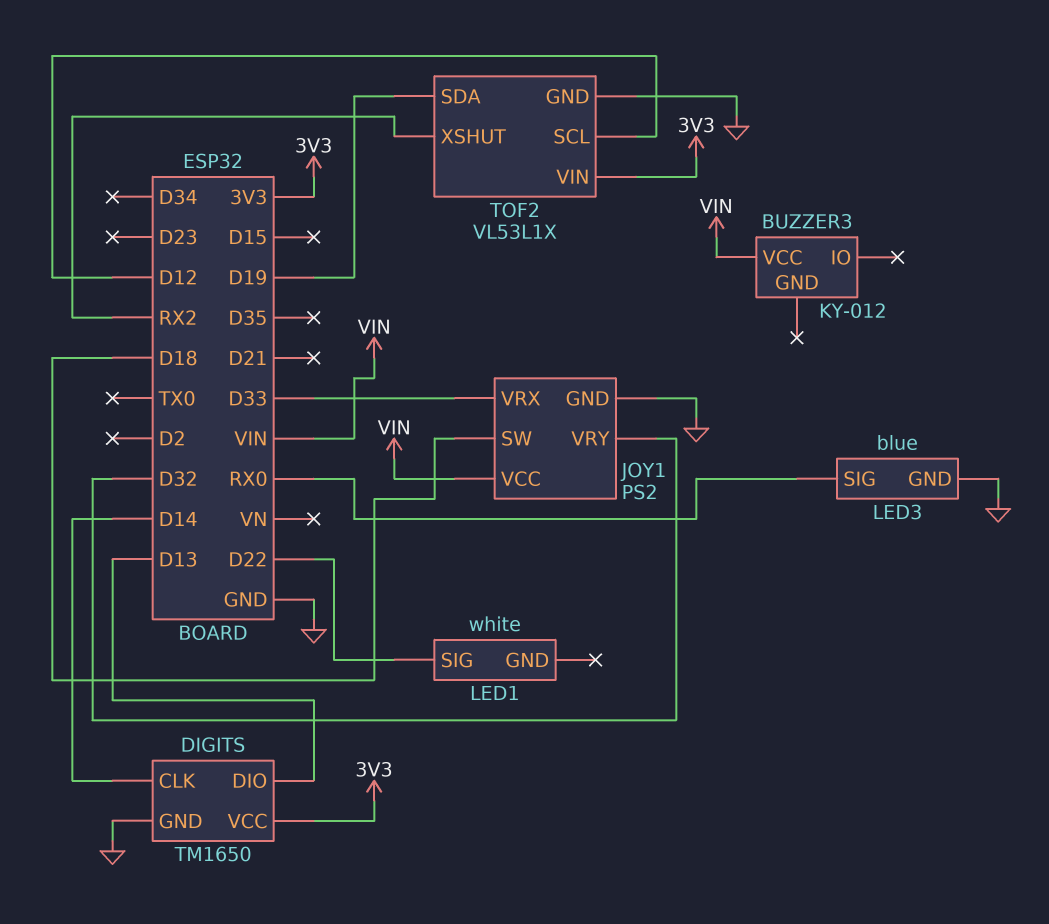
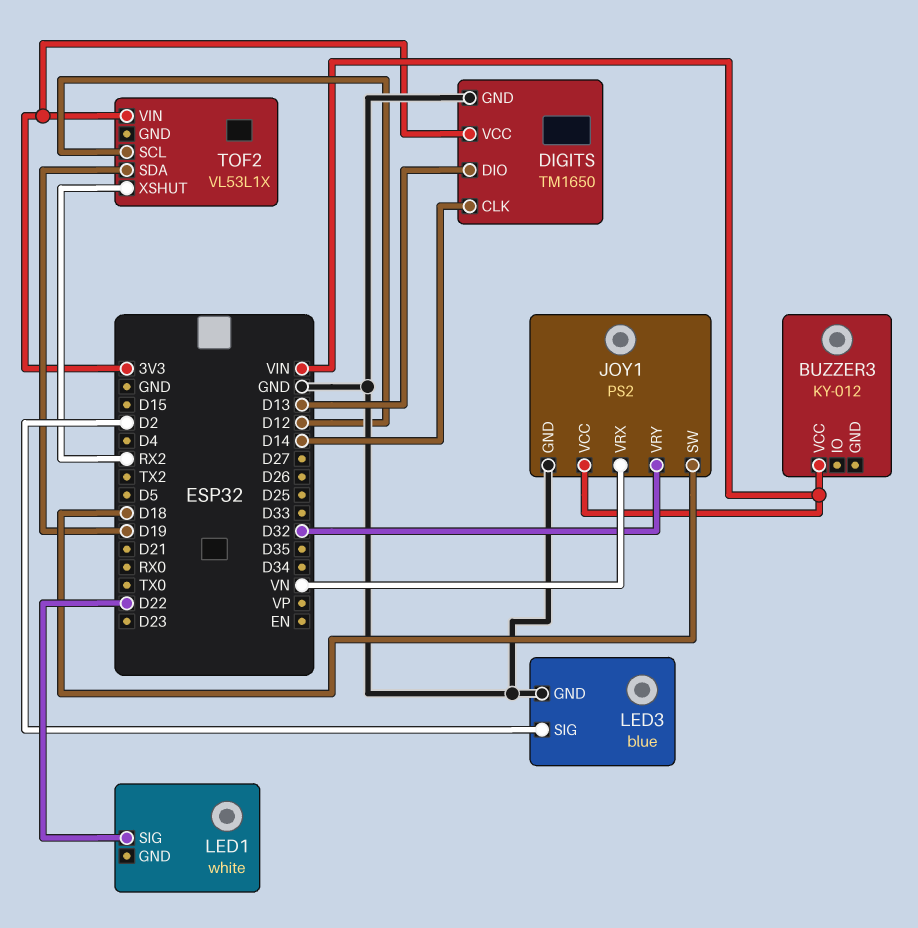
JOY1 pin VRX: D33 -> VN
LED3 pin SIG: RX0 -> D2
TOF2 pin GND: GND -> none

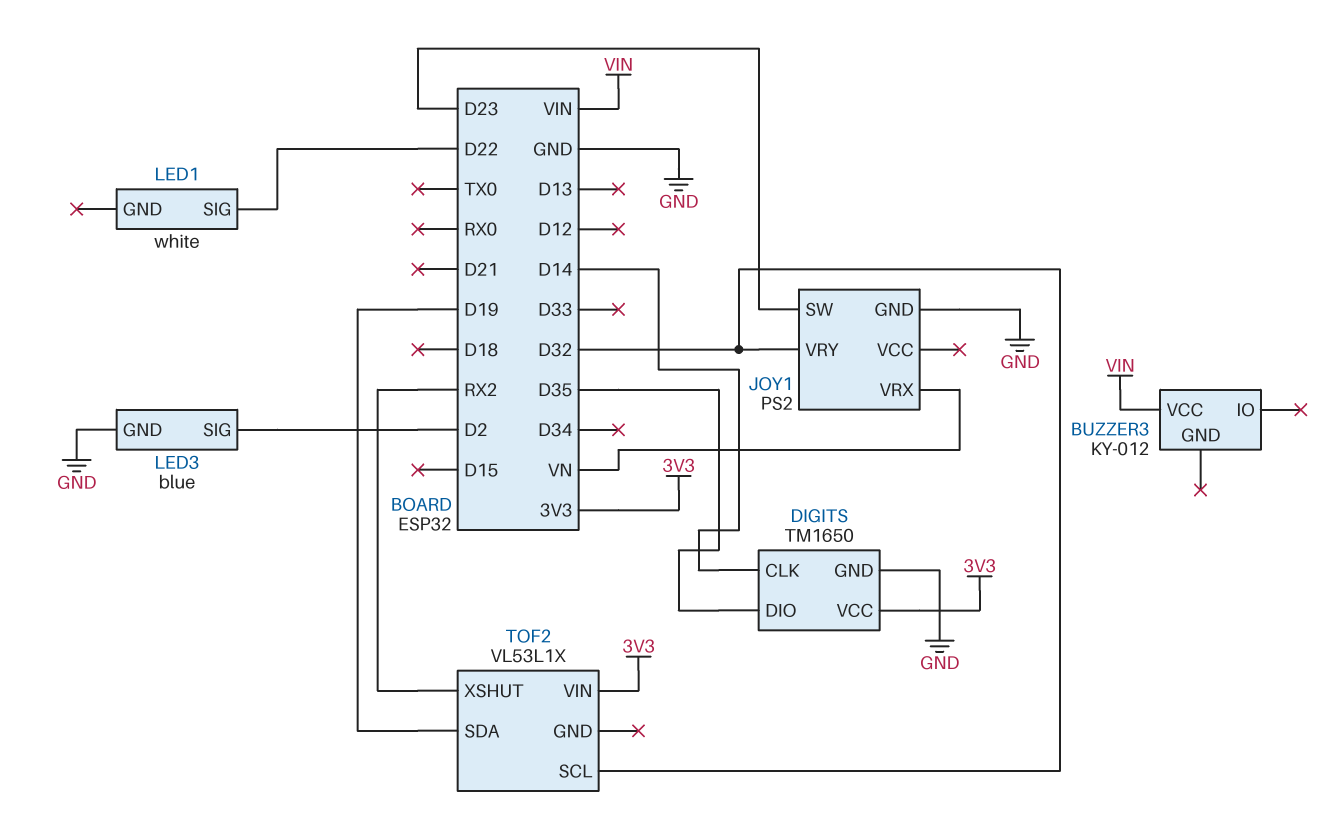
DIGITS pin DIO: D13 -> D35
JOY1 pin SW: D18 -> D23
JOY1 pin VCC: VIN -> none
TOF2 pin SCL: D12 -> D32

